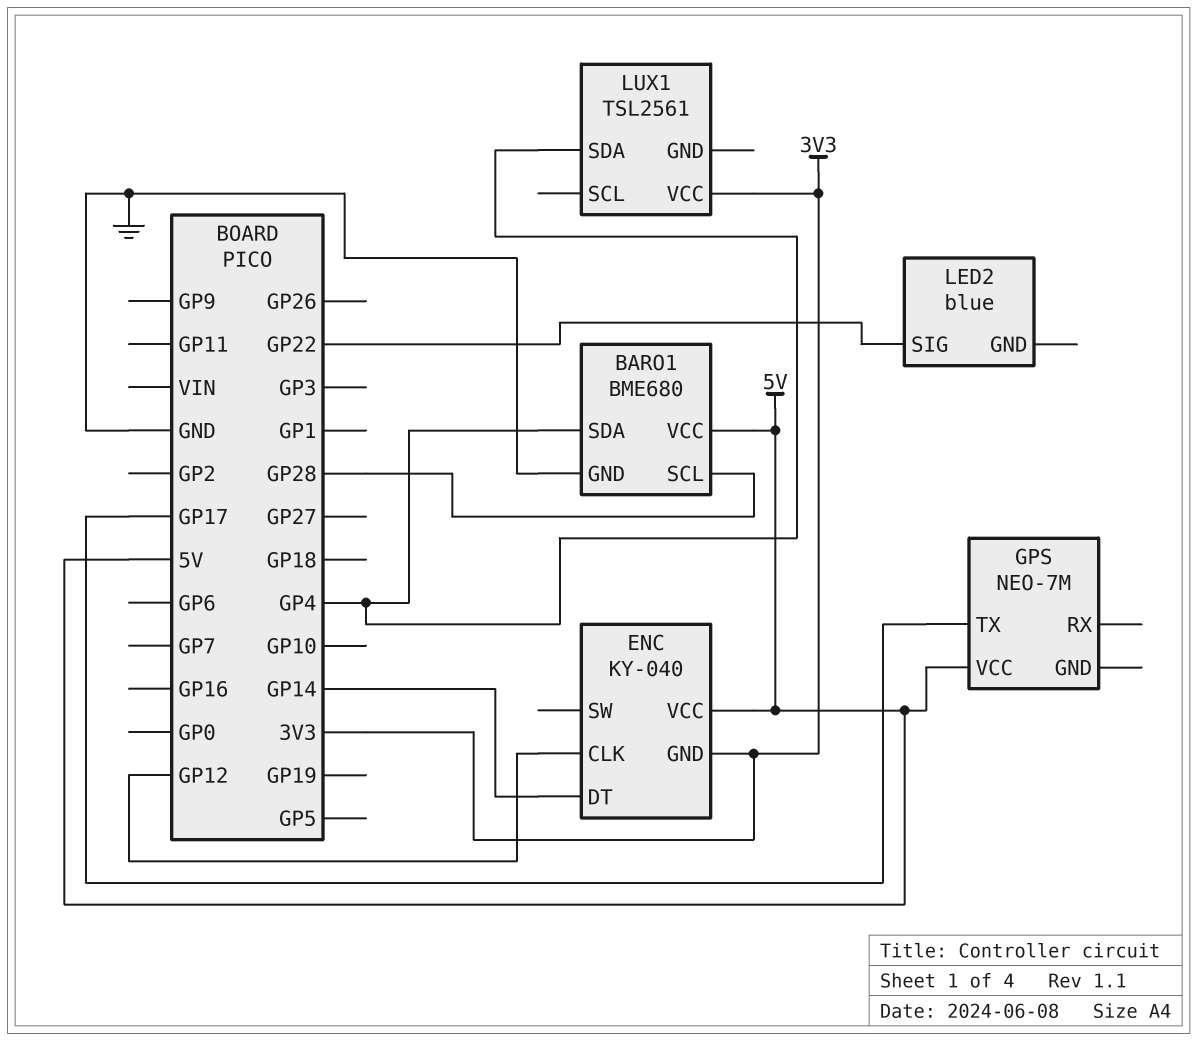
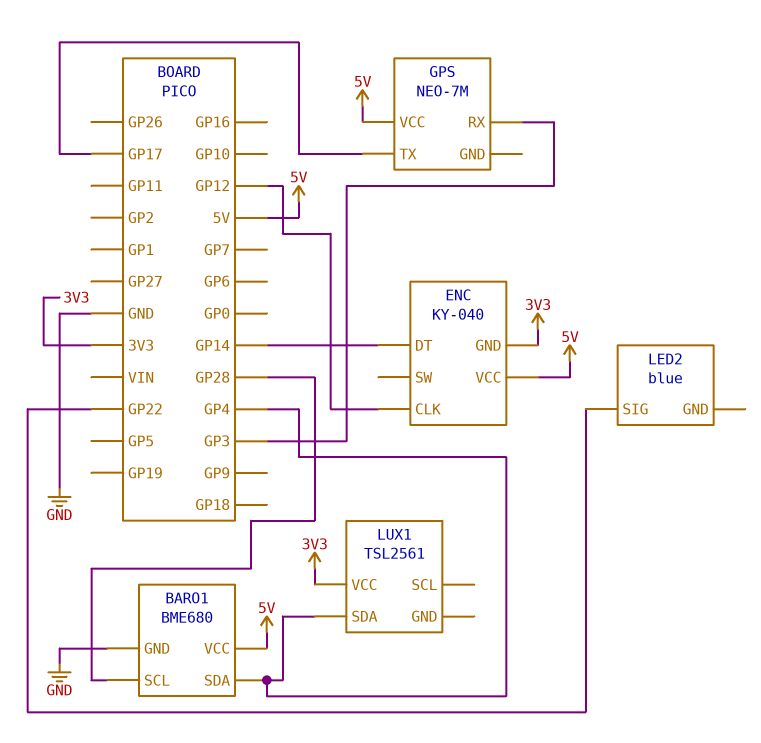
GPS pin RX: none -> GP3

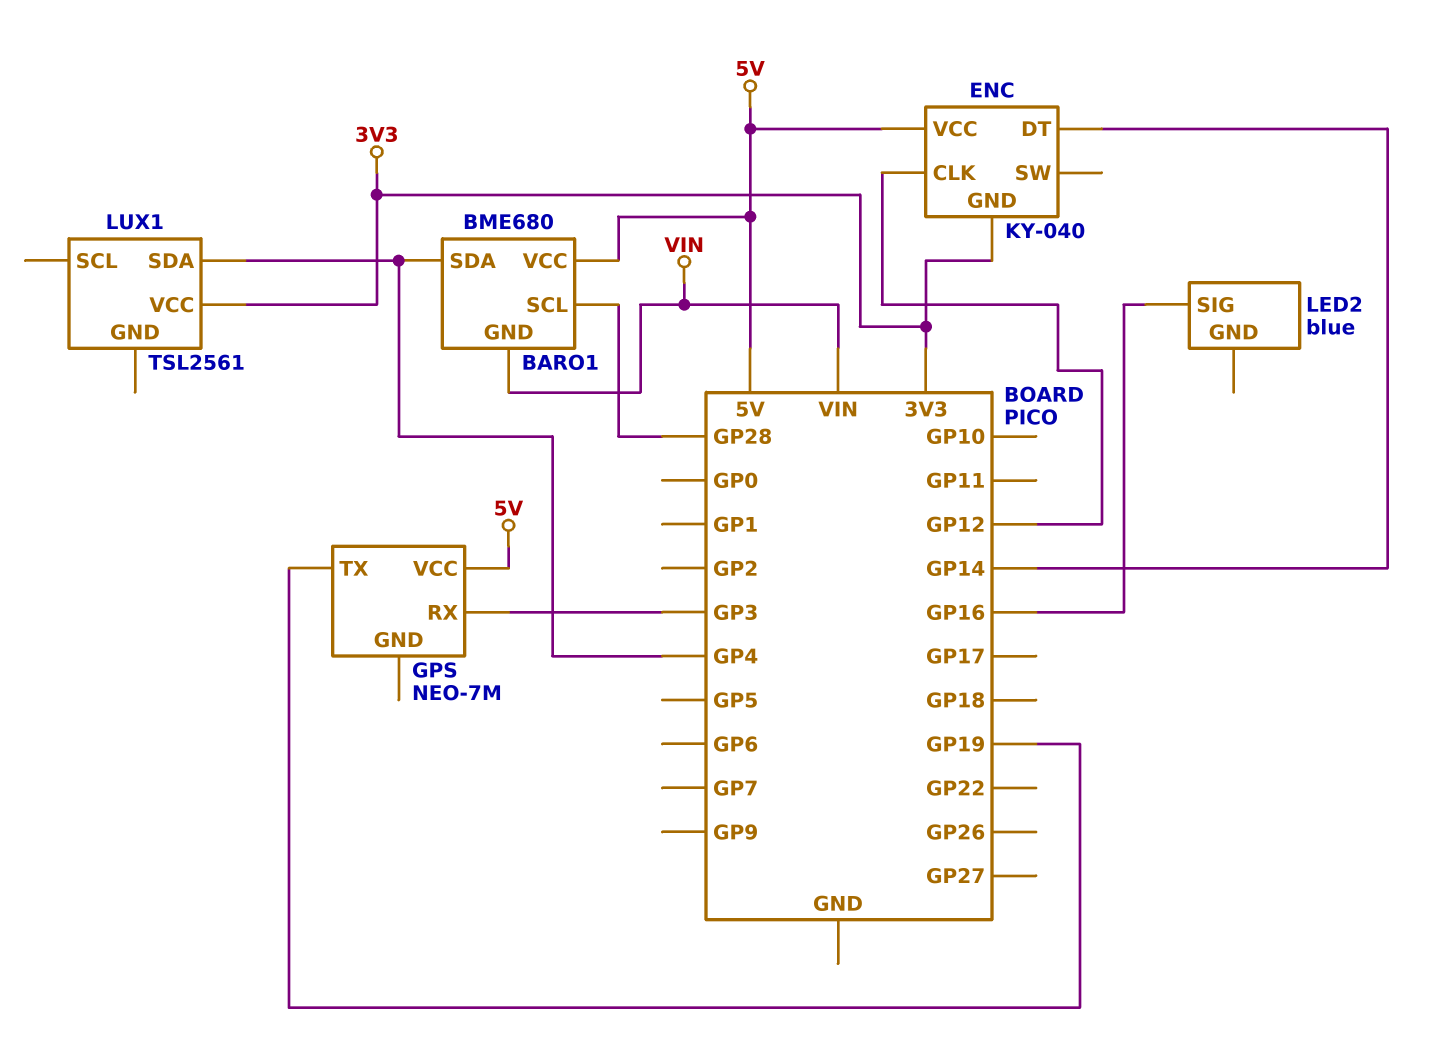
BARO1 pin GND: GND -> VIN
GPS pin TX: GP17 -> GP19
LED2 pin SIG: GP22 -> GP16

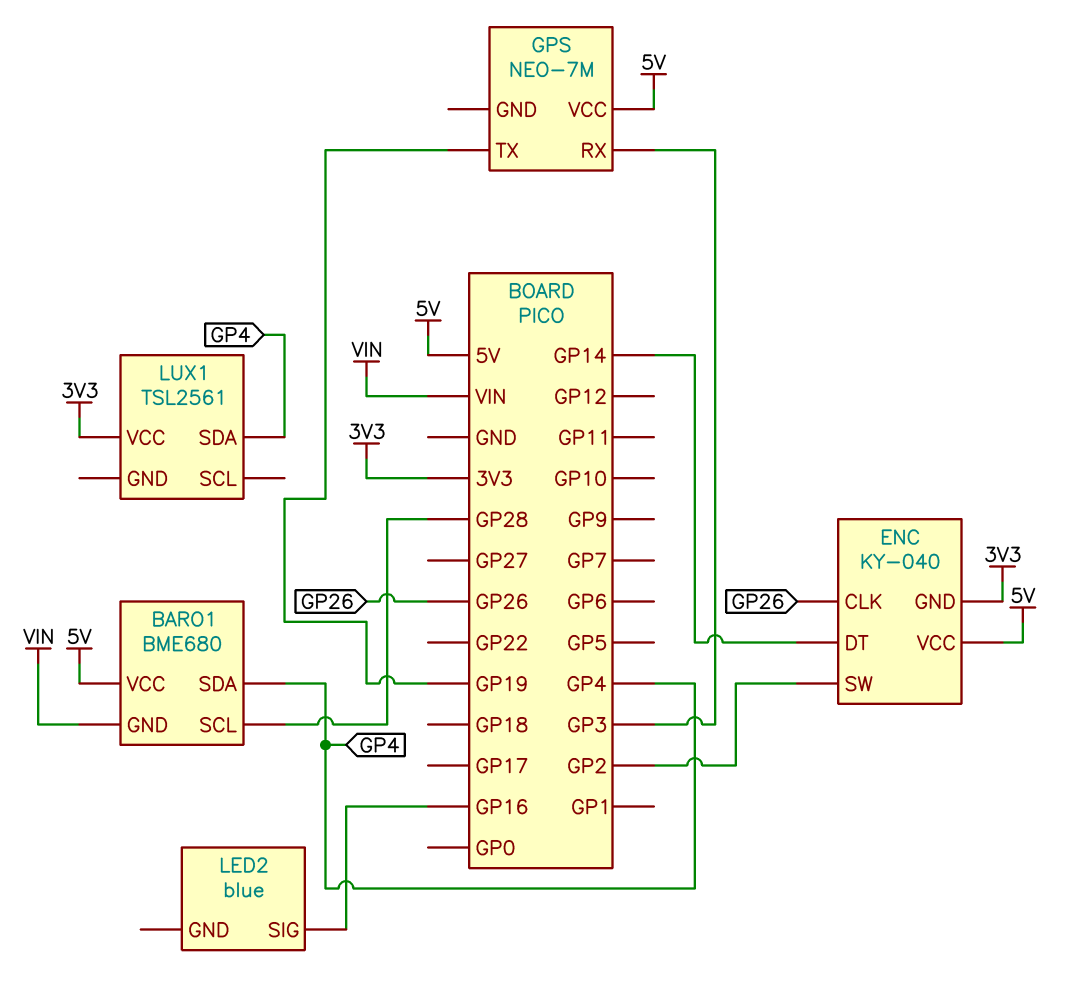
ENC pin CLK: GP12 -> GP26
ENC pin SW: none -> GP2

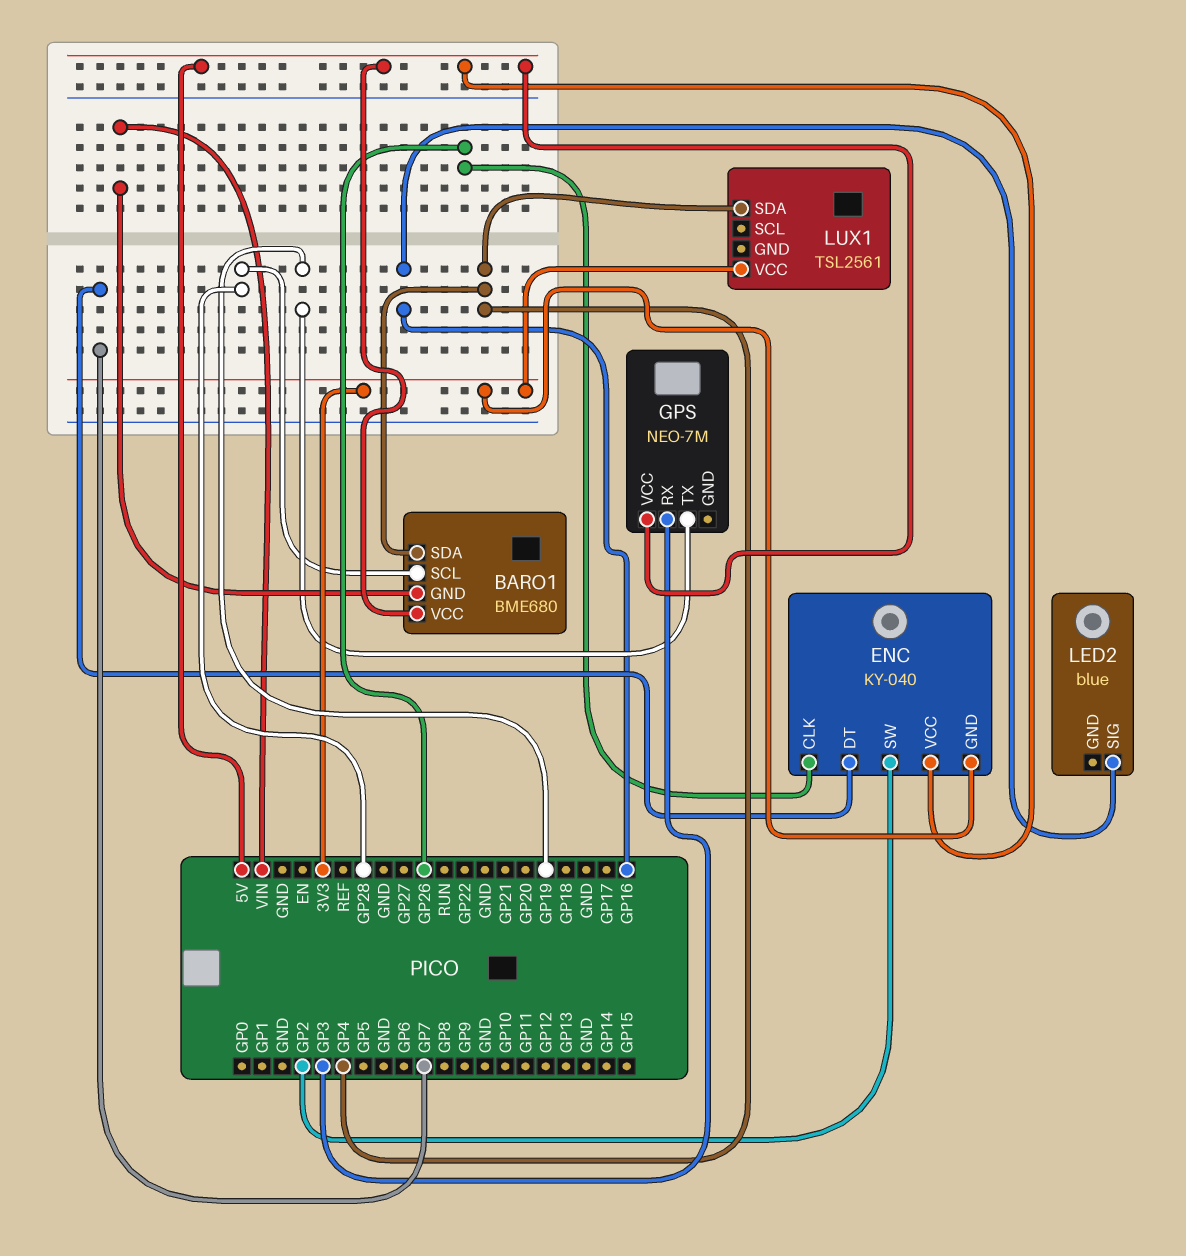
ENC pin DT: GP14 -> GP7

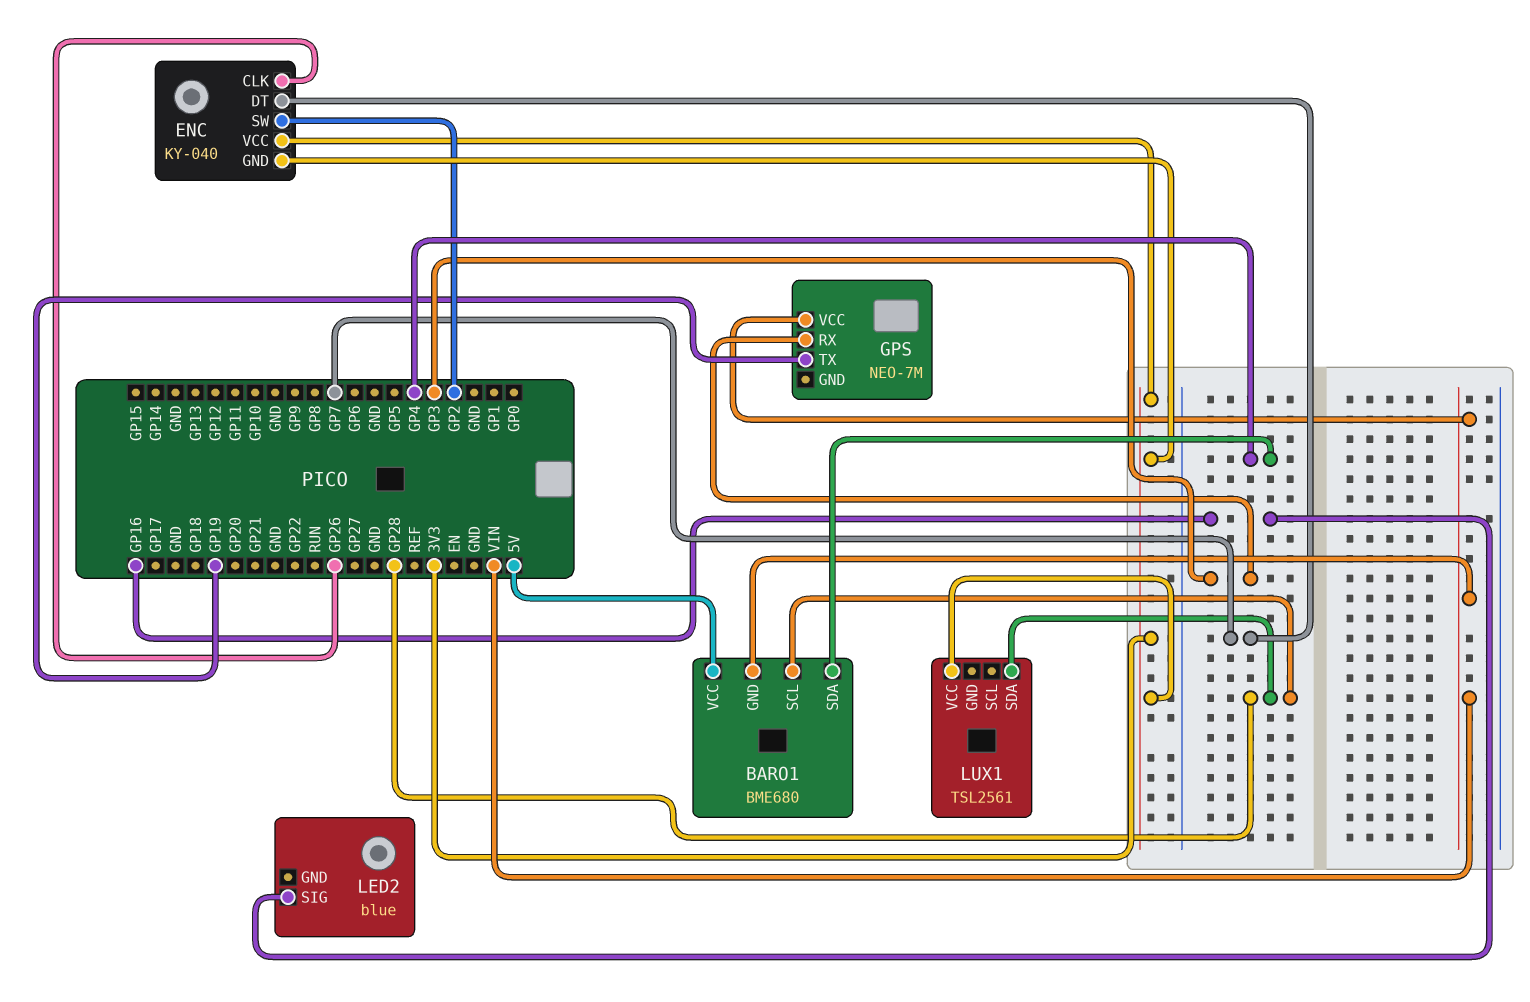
ENC pin VCC: 5V -> 3V3
GPS pin VCC: 5V -> VIN
LUX1 pin SDA: GP4 -> GP28

